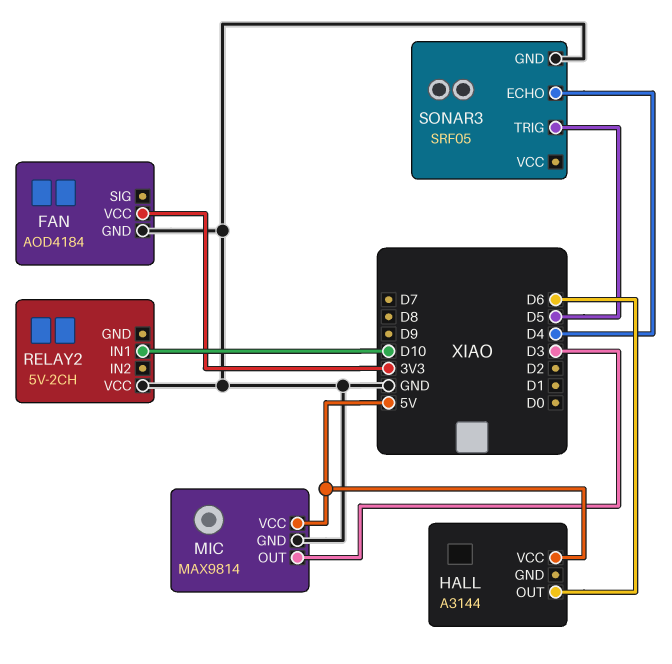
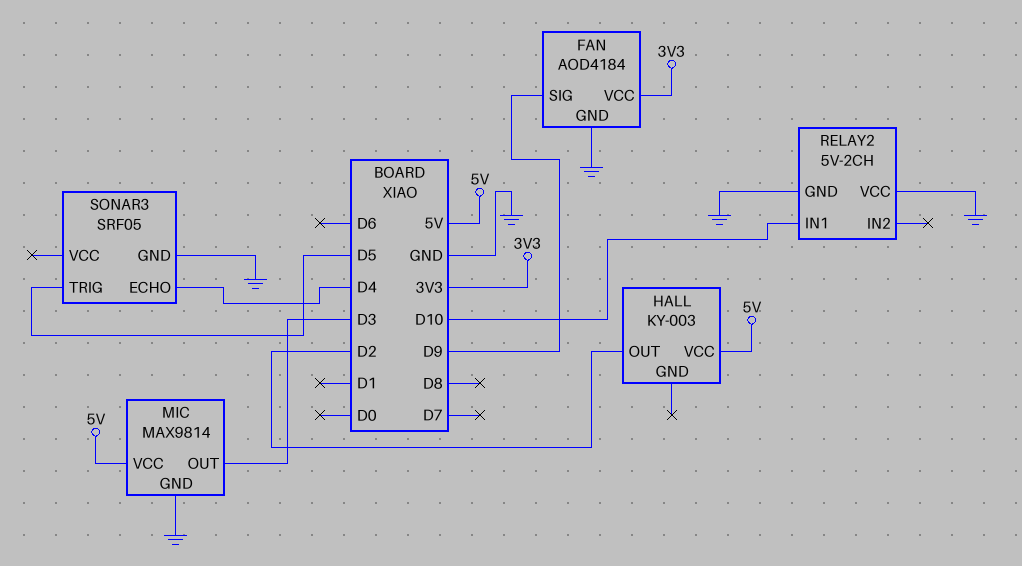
FAN pin SIG: none -> D9
HALL: A3144 -> KY-003
HALL pin OUT: D6 -> D2
RELAY2 pin GND: none -> GND

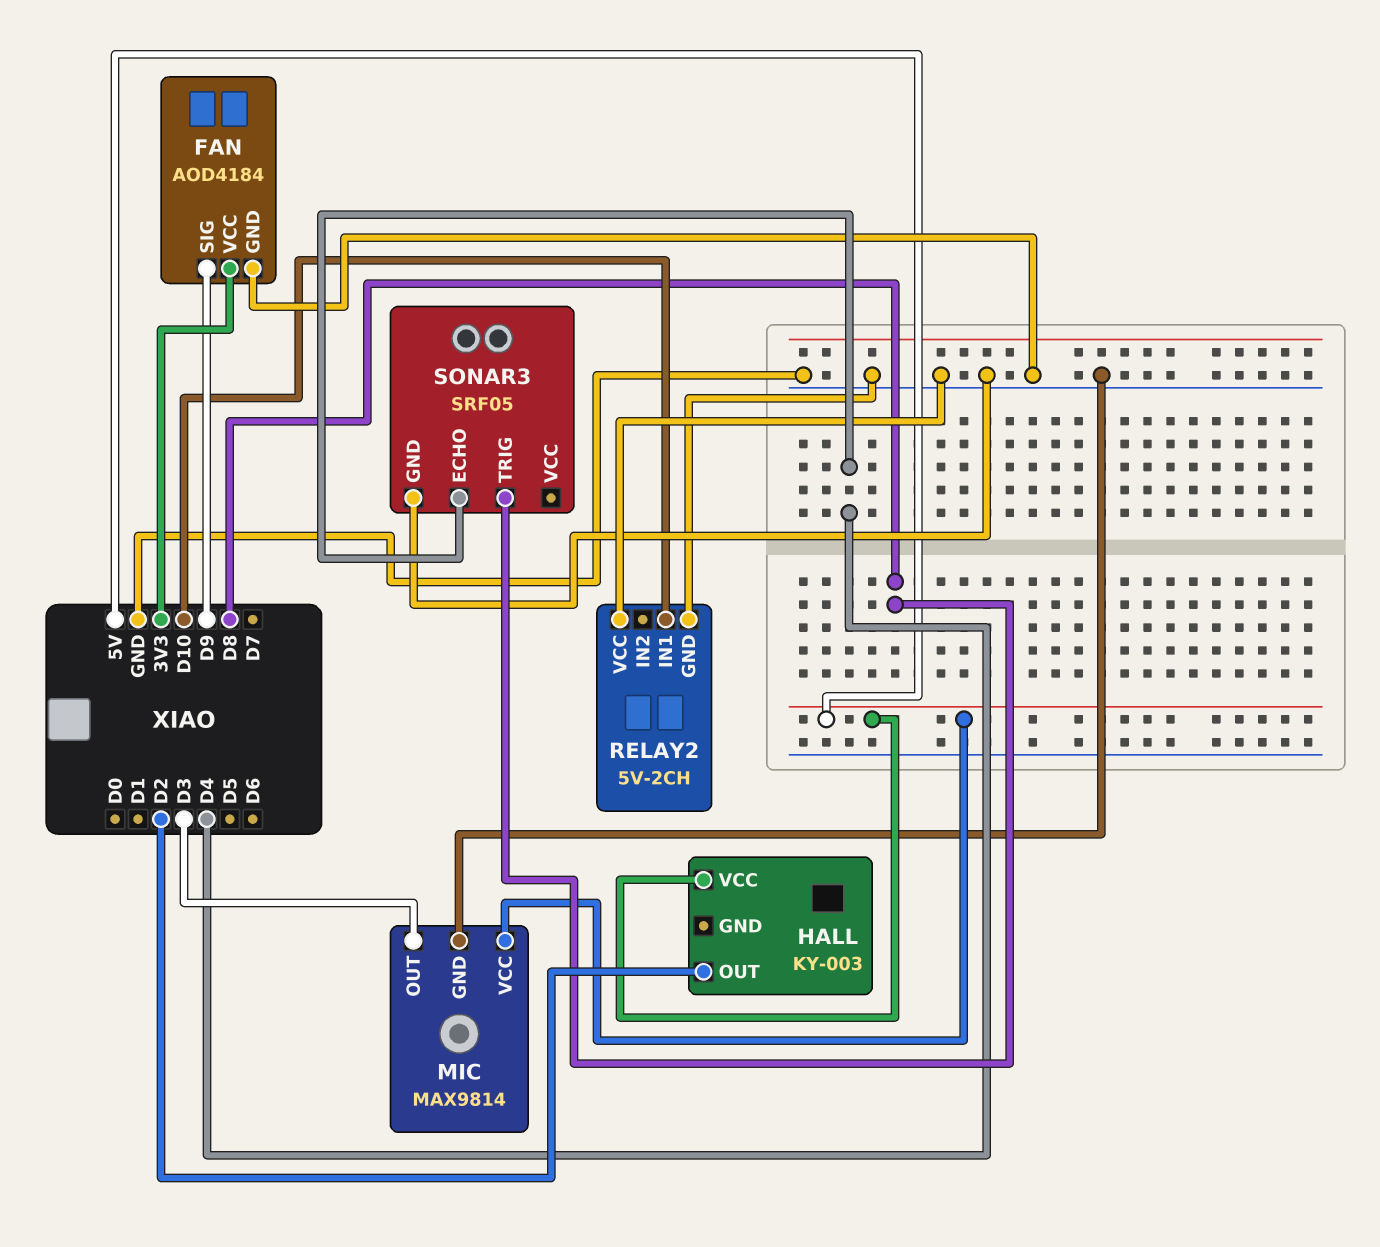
SONAR3 pin TRIG: D5 -> D8

